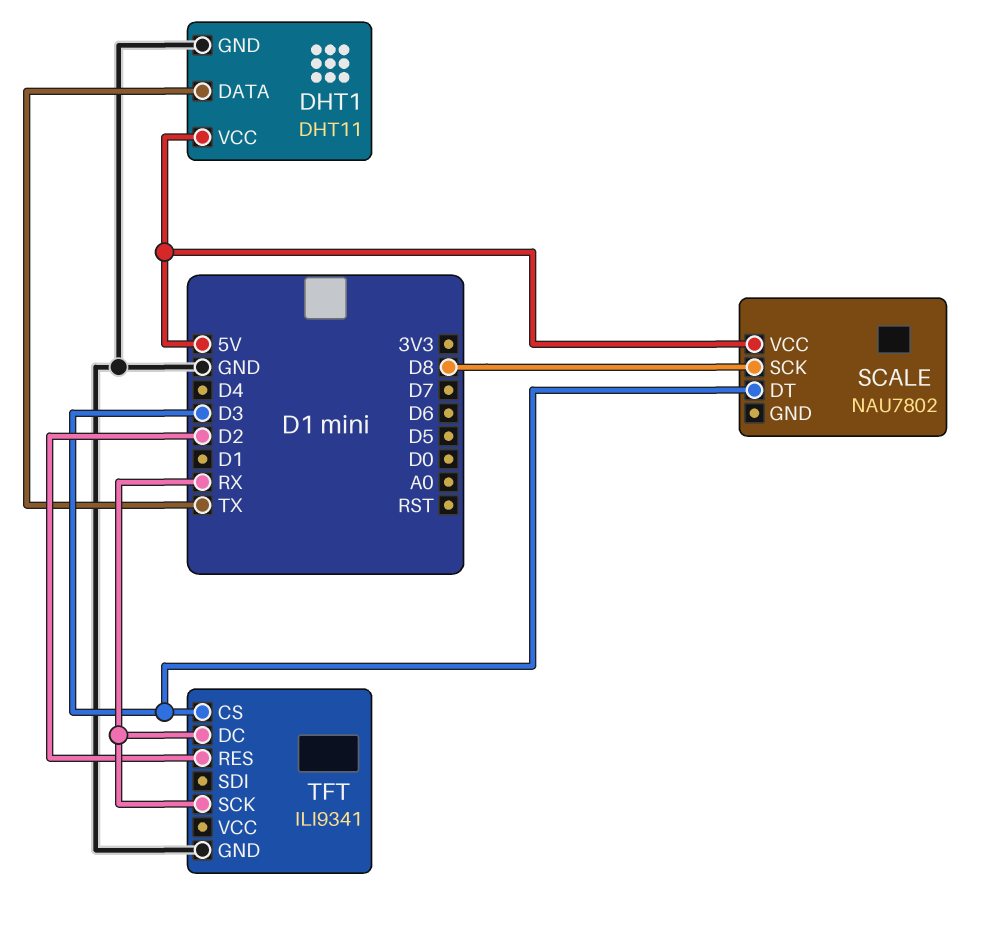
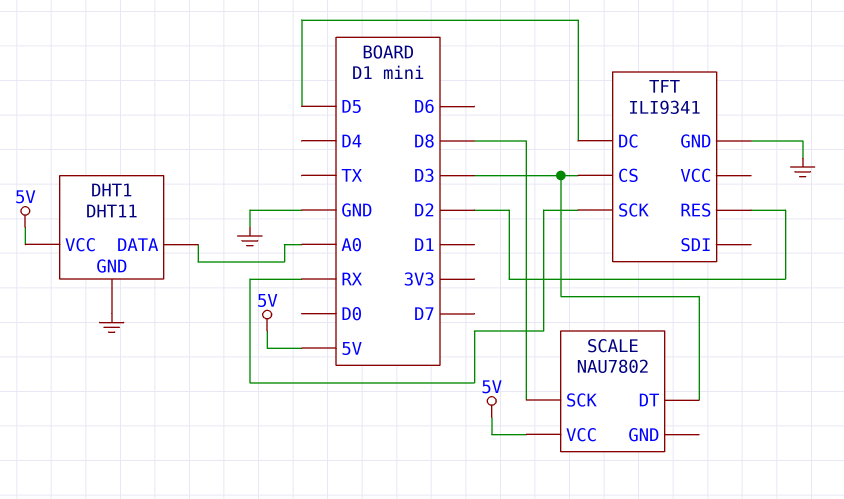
DHT1 pin DATA: TX -> A0
TFT pin DC: RX -> D5

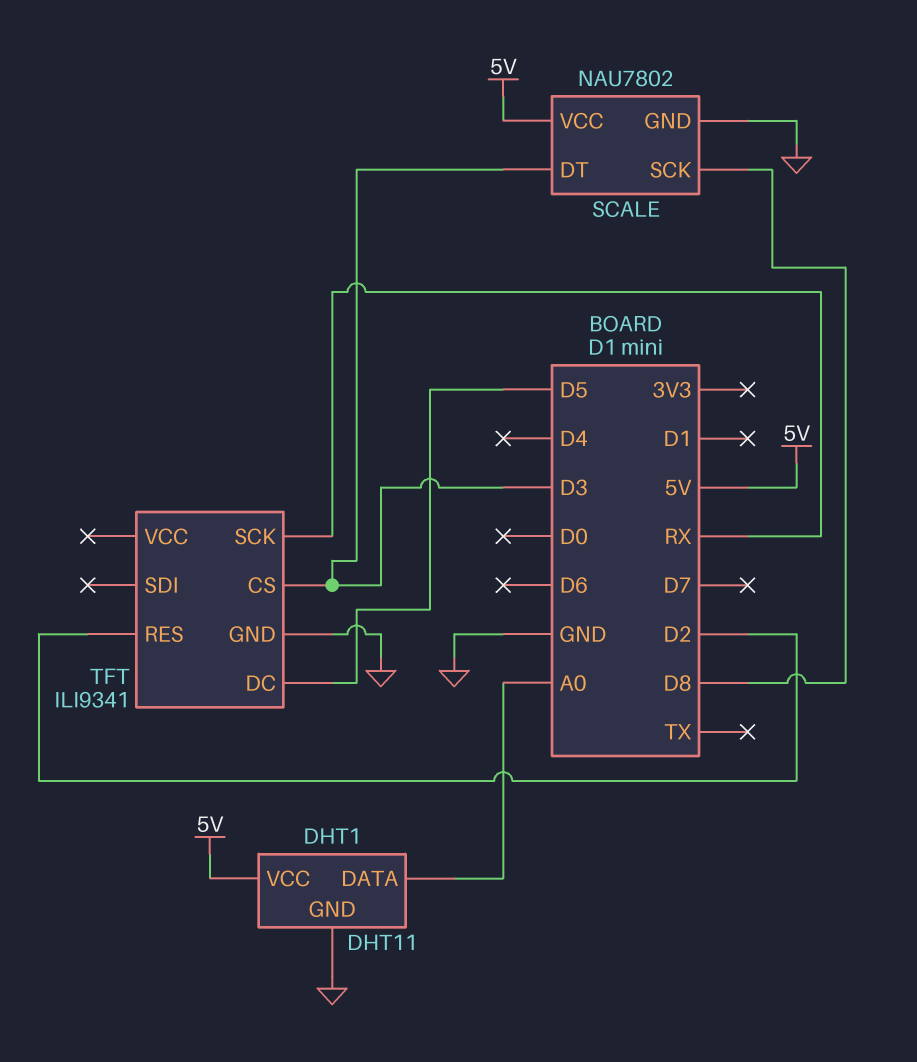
SCALE pin GND: none -> GND

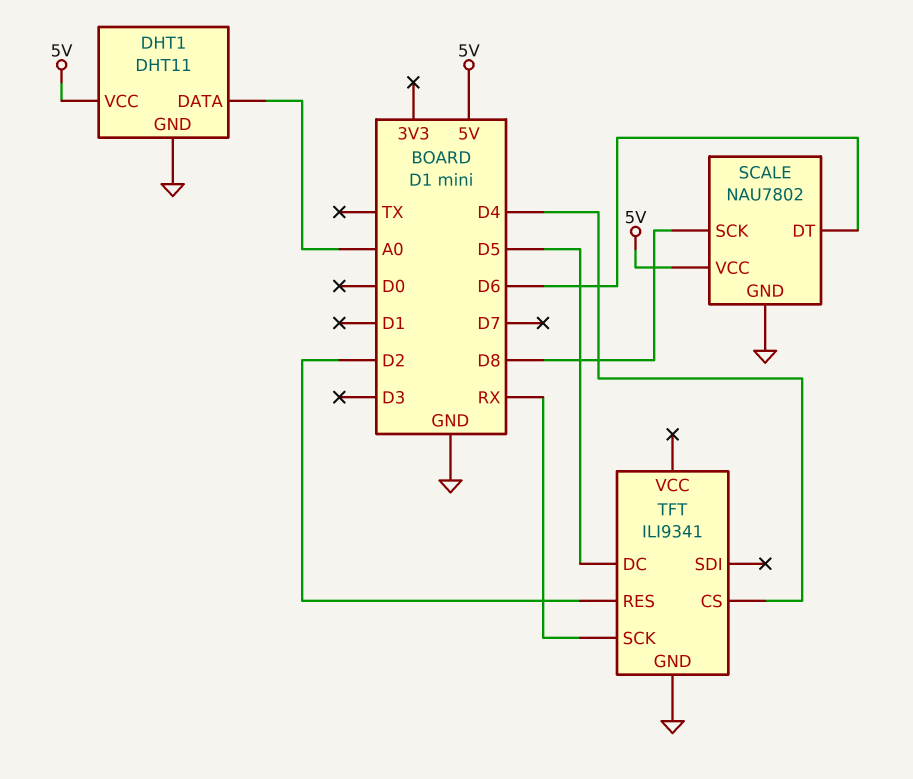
SCALE pin DT: D3 -> D6
TFT pin CS: D3 -> D4

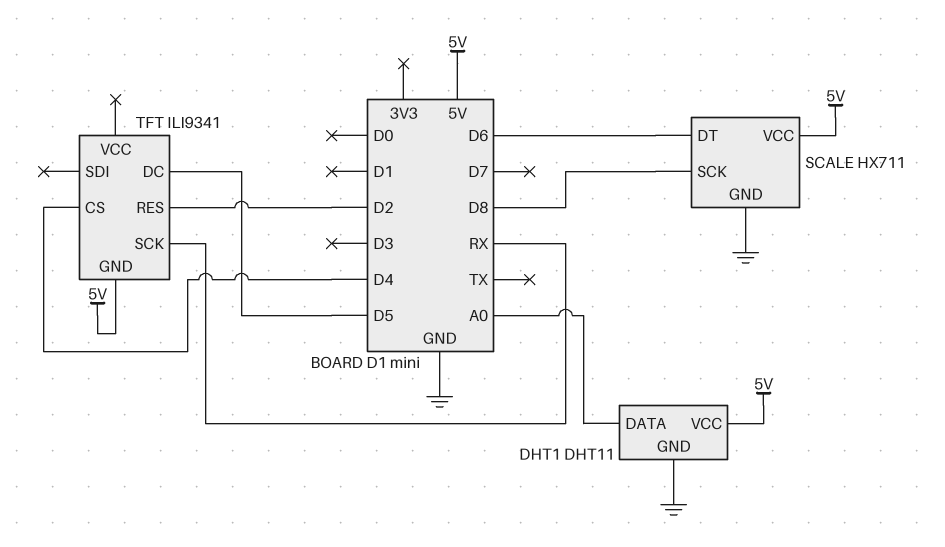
SCALE: NAU7802 -> HX711
TFT pin GND: GND -> 5V

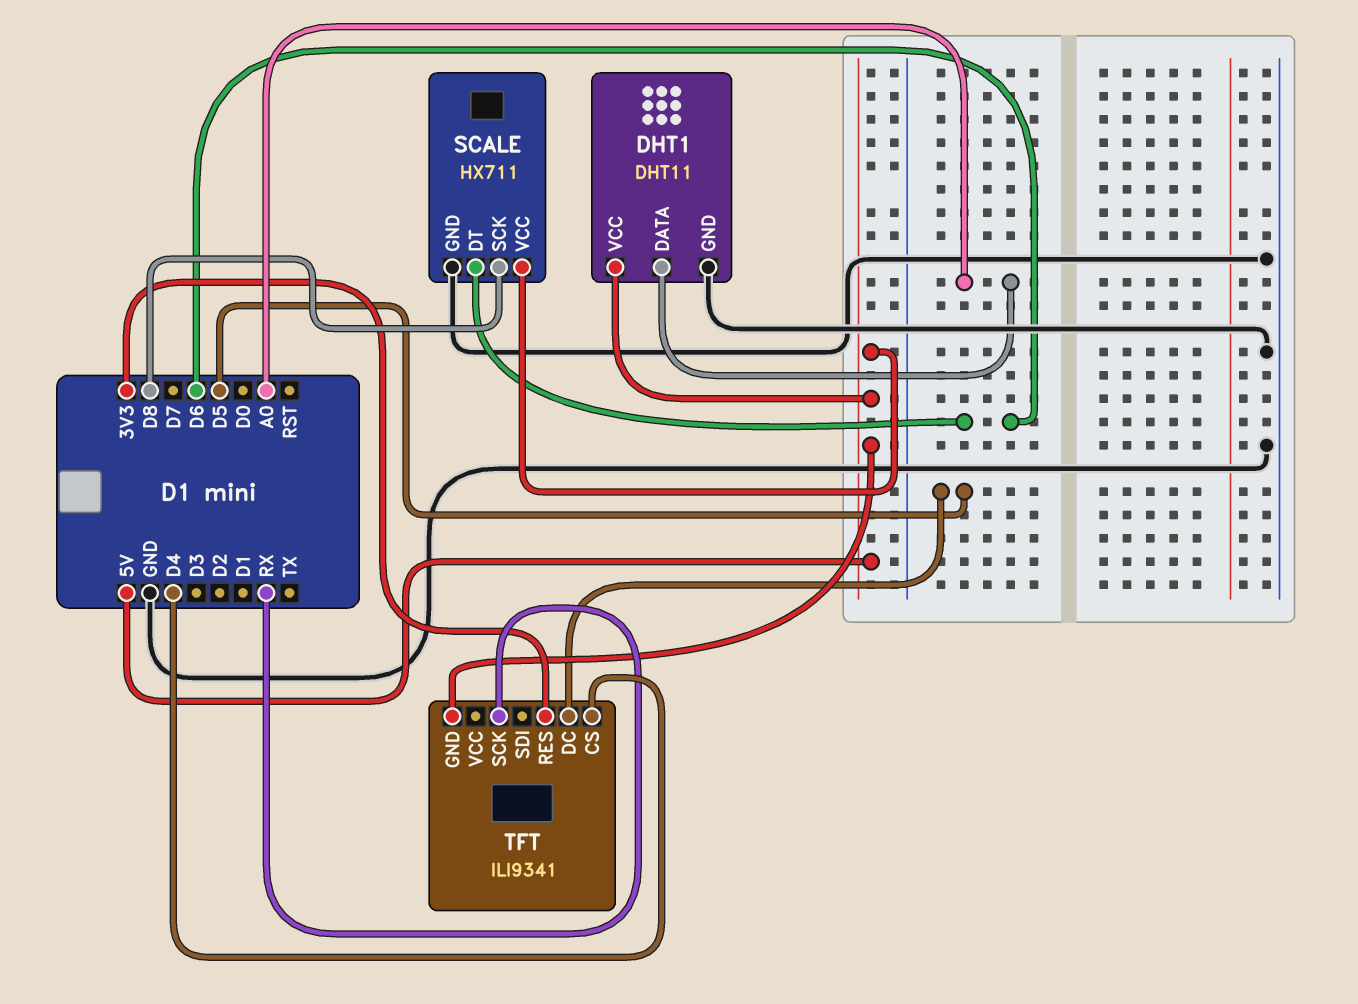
TFT pin RES: D2 -> 3V3

